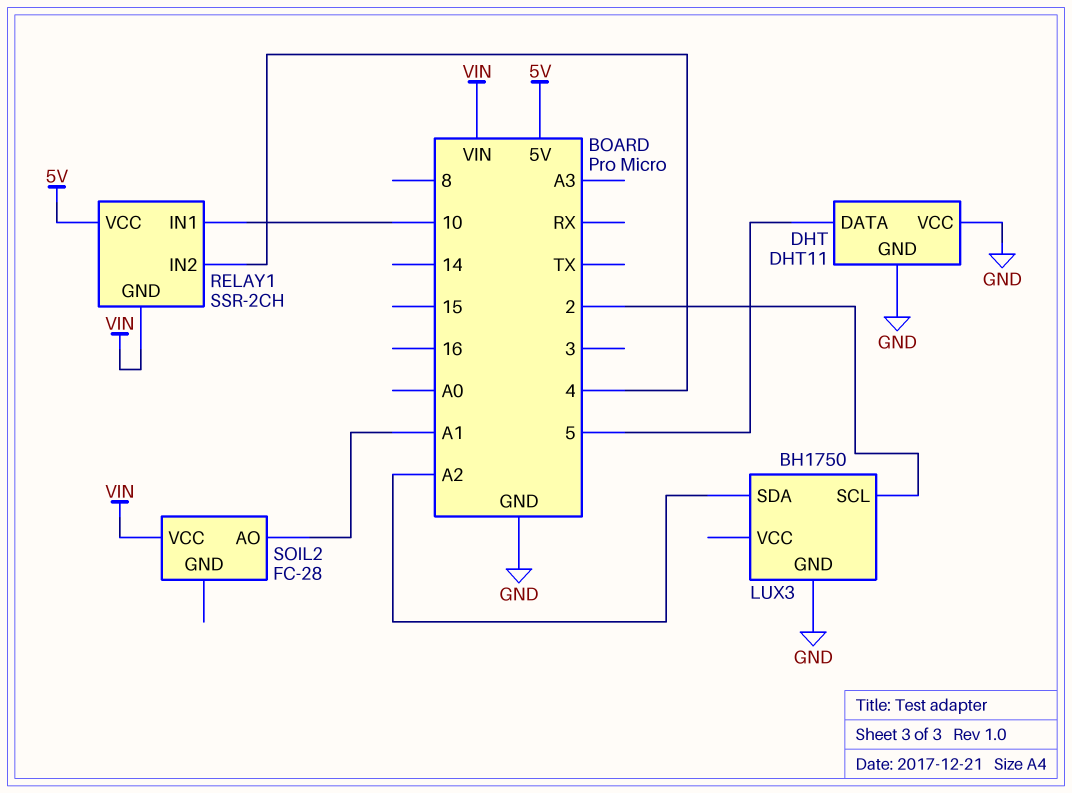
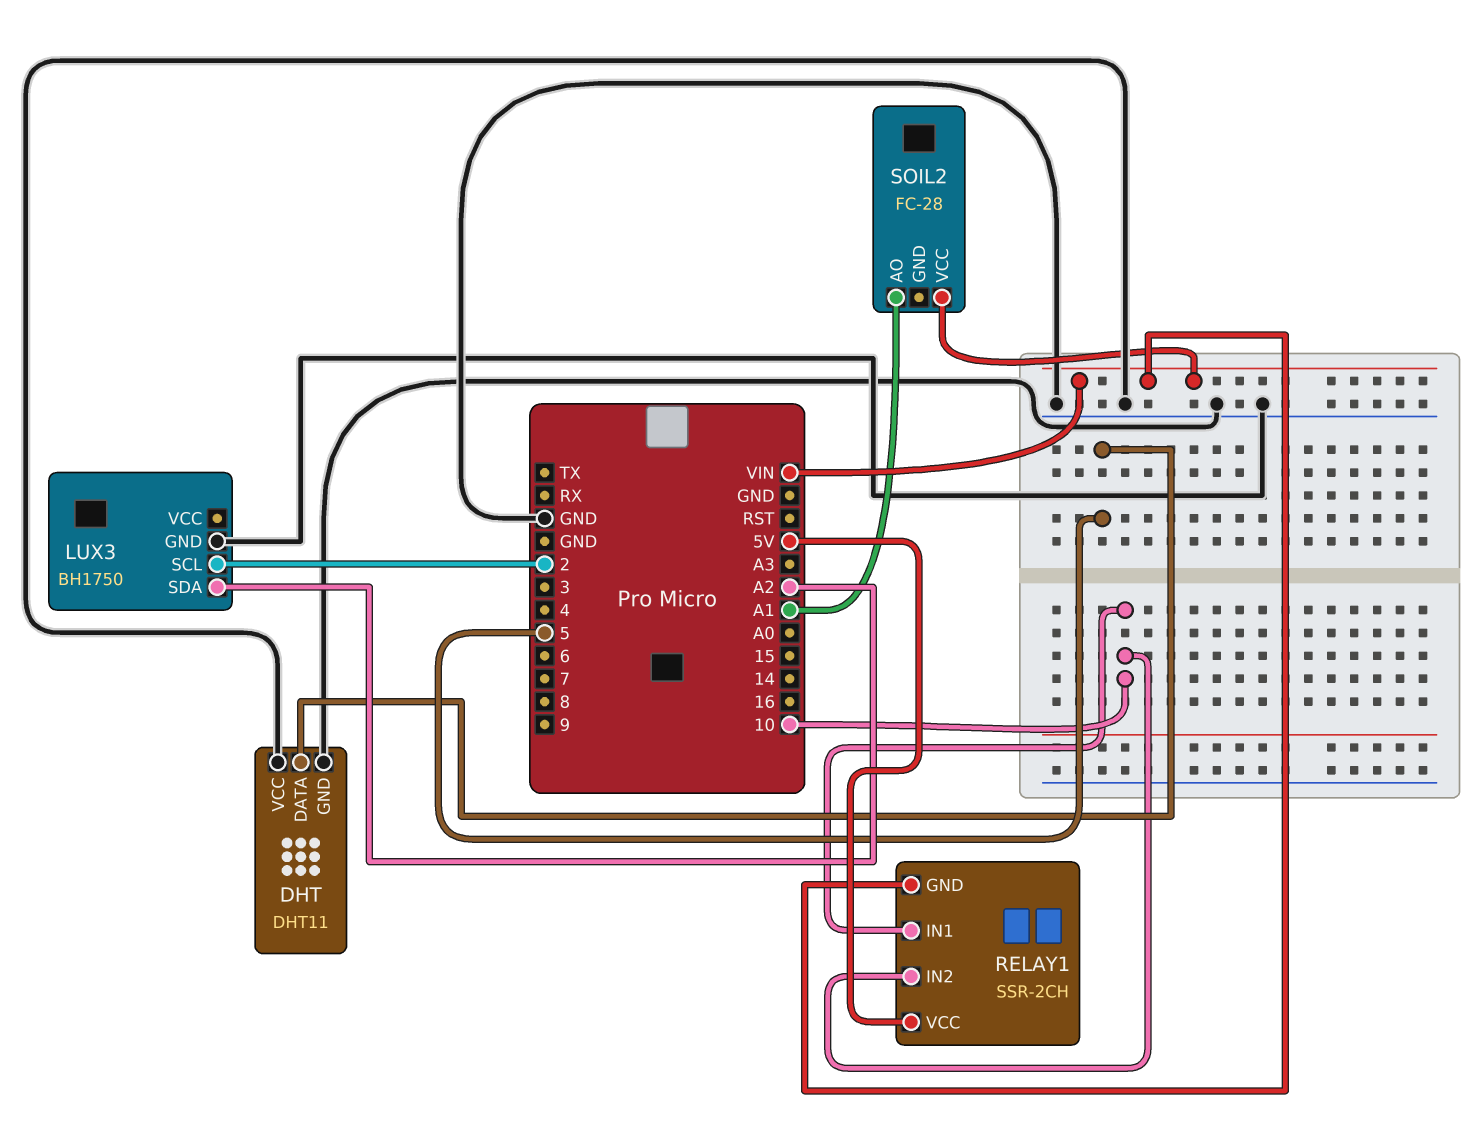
RELAY1 pin IN2: 4 -> 10

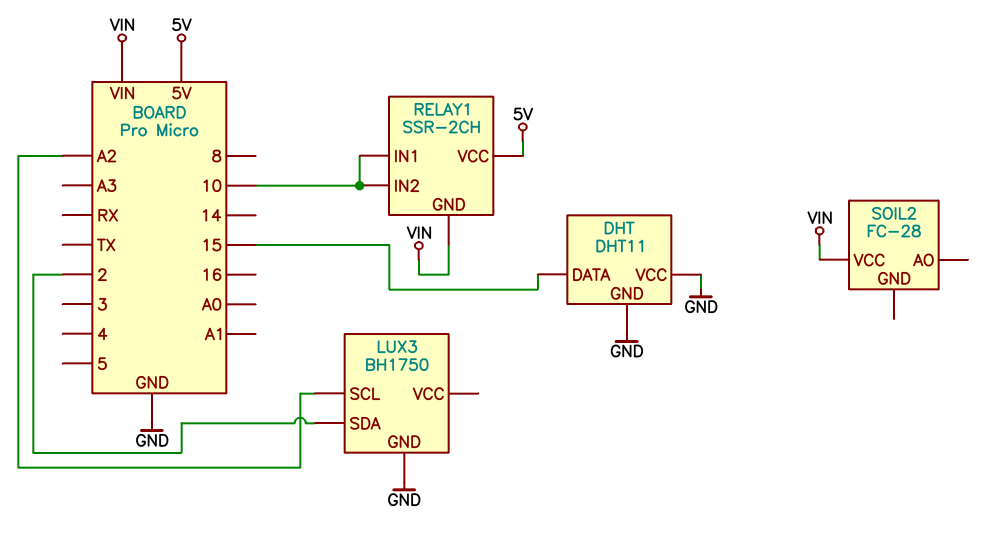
DHT pin DATA: 5 -> 15
LUX3 pin SCL: 2 -> A2
LUX3 pin SDA: A2 -> 2
SOIL2 pin AO: A1 -> none

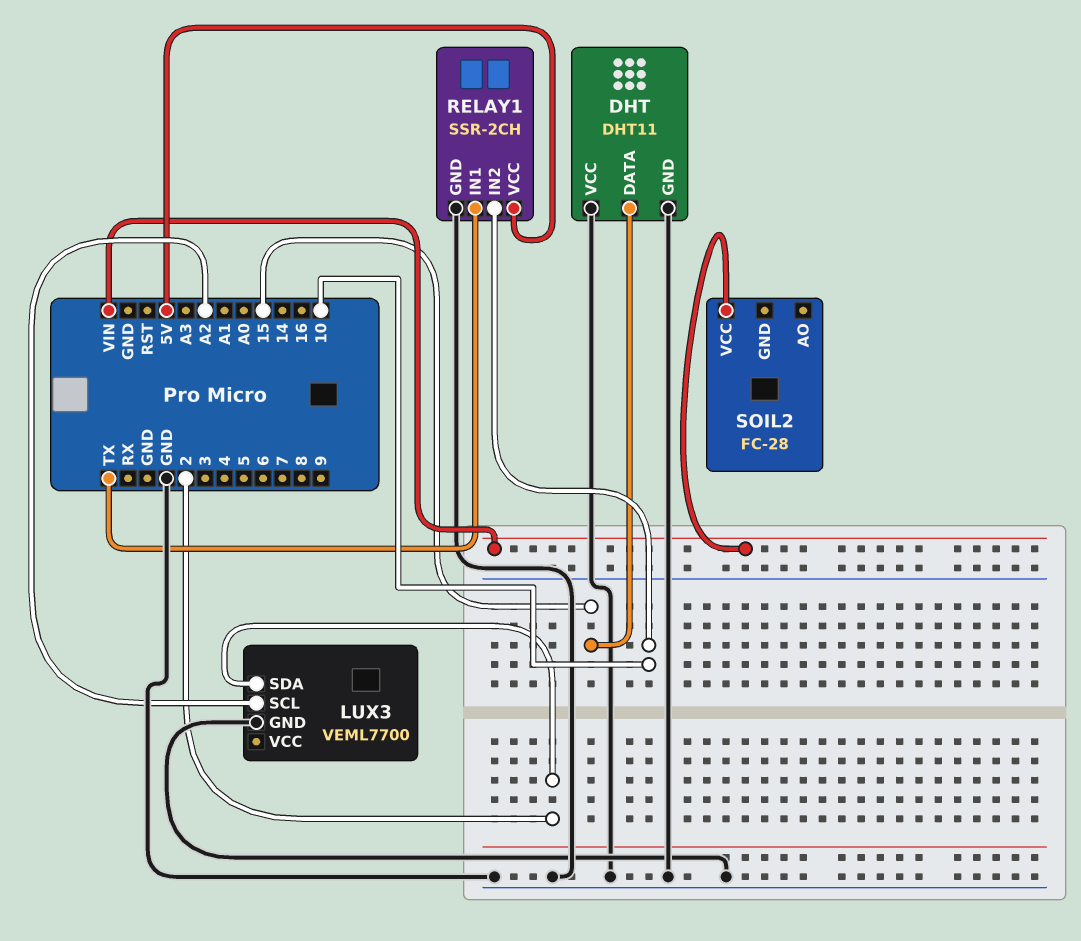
LUX3: BH1750 -> VEML7700
RELAY1 pin GND: VIN -> GND
RELAY1 pin IN1: 10 -> TX

